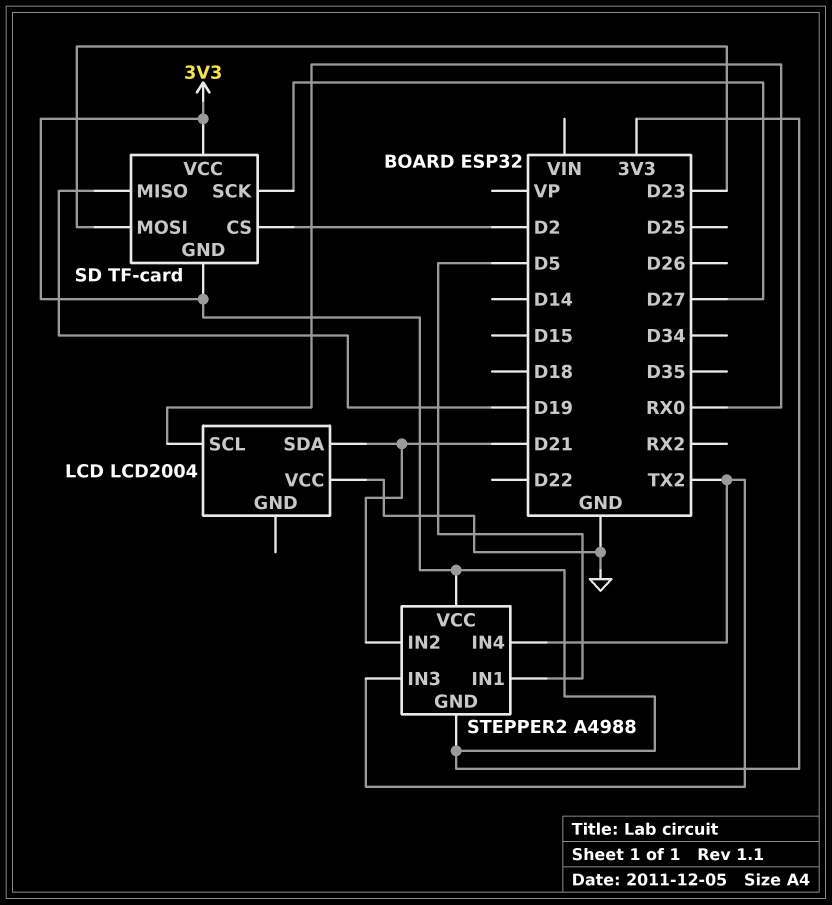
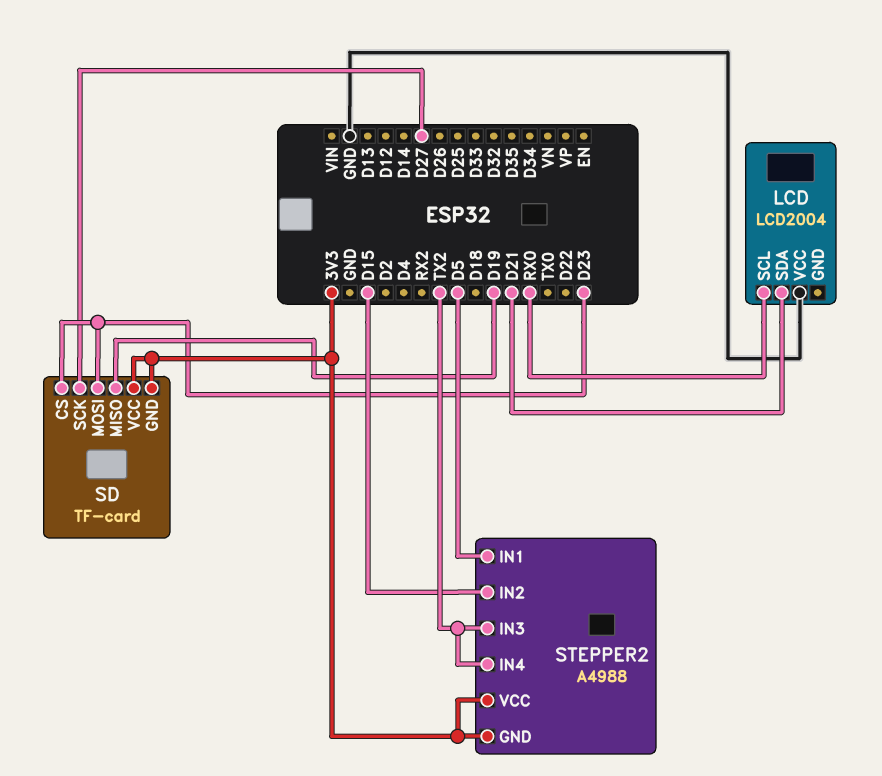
SD pin CS: D2 -> D23
STEPPER2 pin IN2: D21 -> D15

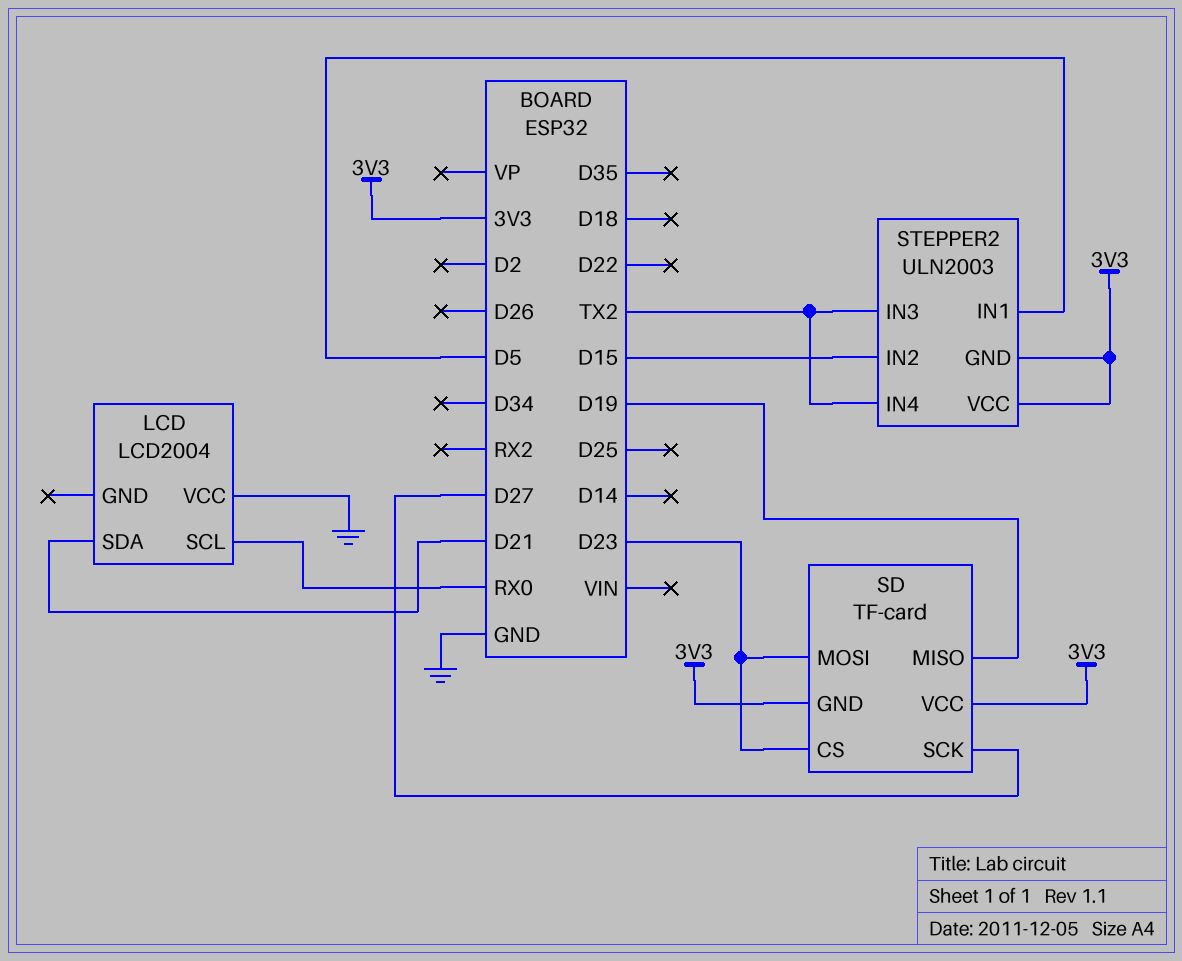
STEPPER2: A4988 -> ULN2003

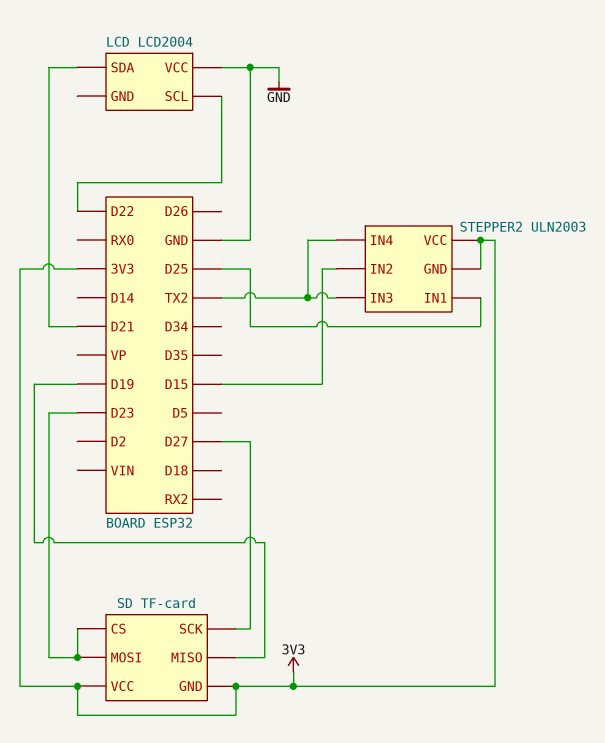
LCD pin SCL: RX0 -> D22
STEPPER2 pin IN1: D5 -> D25

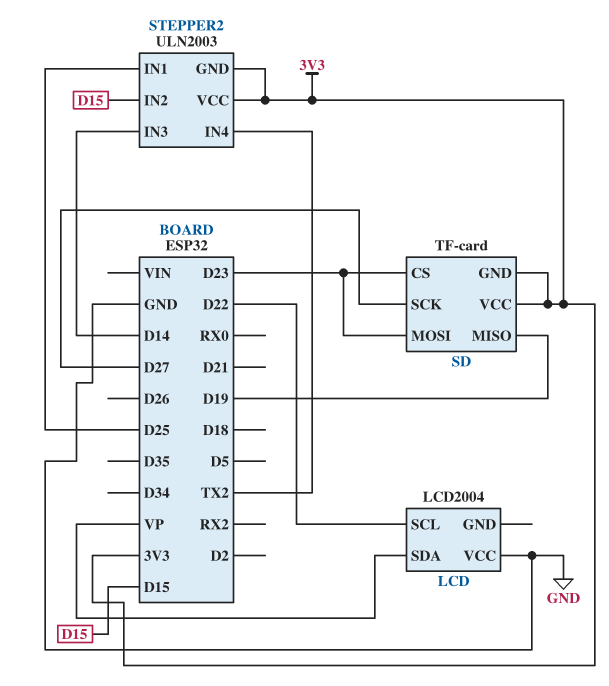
LCD pin SDA: D21 -> VP
STEPPER2 pin IN3: TX2 -> D14

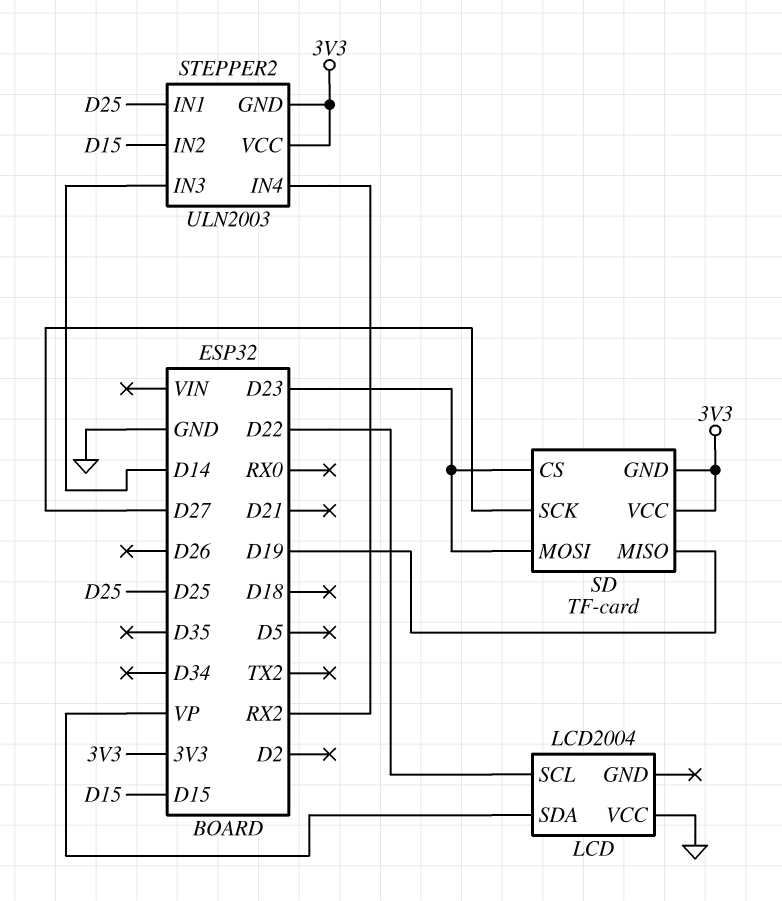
STEPPER2 pin IN4: TX2 -> RX2

